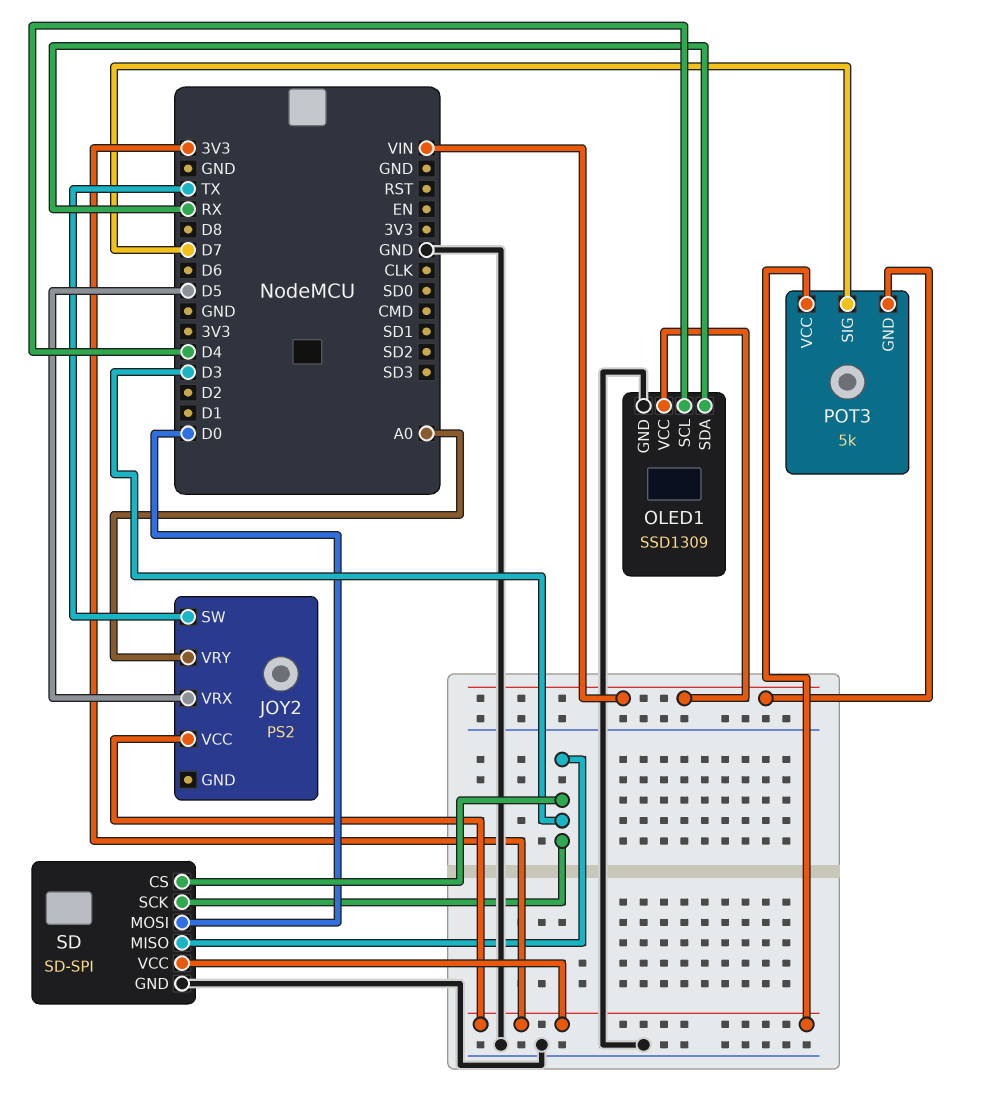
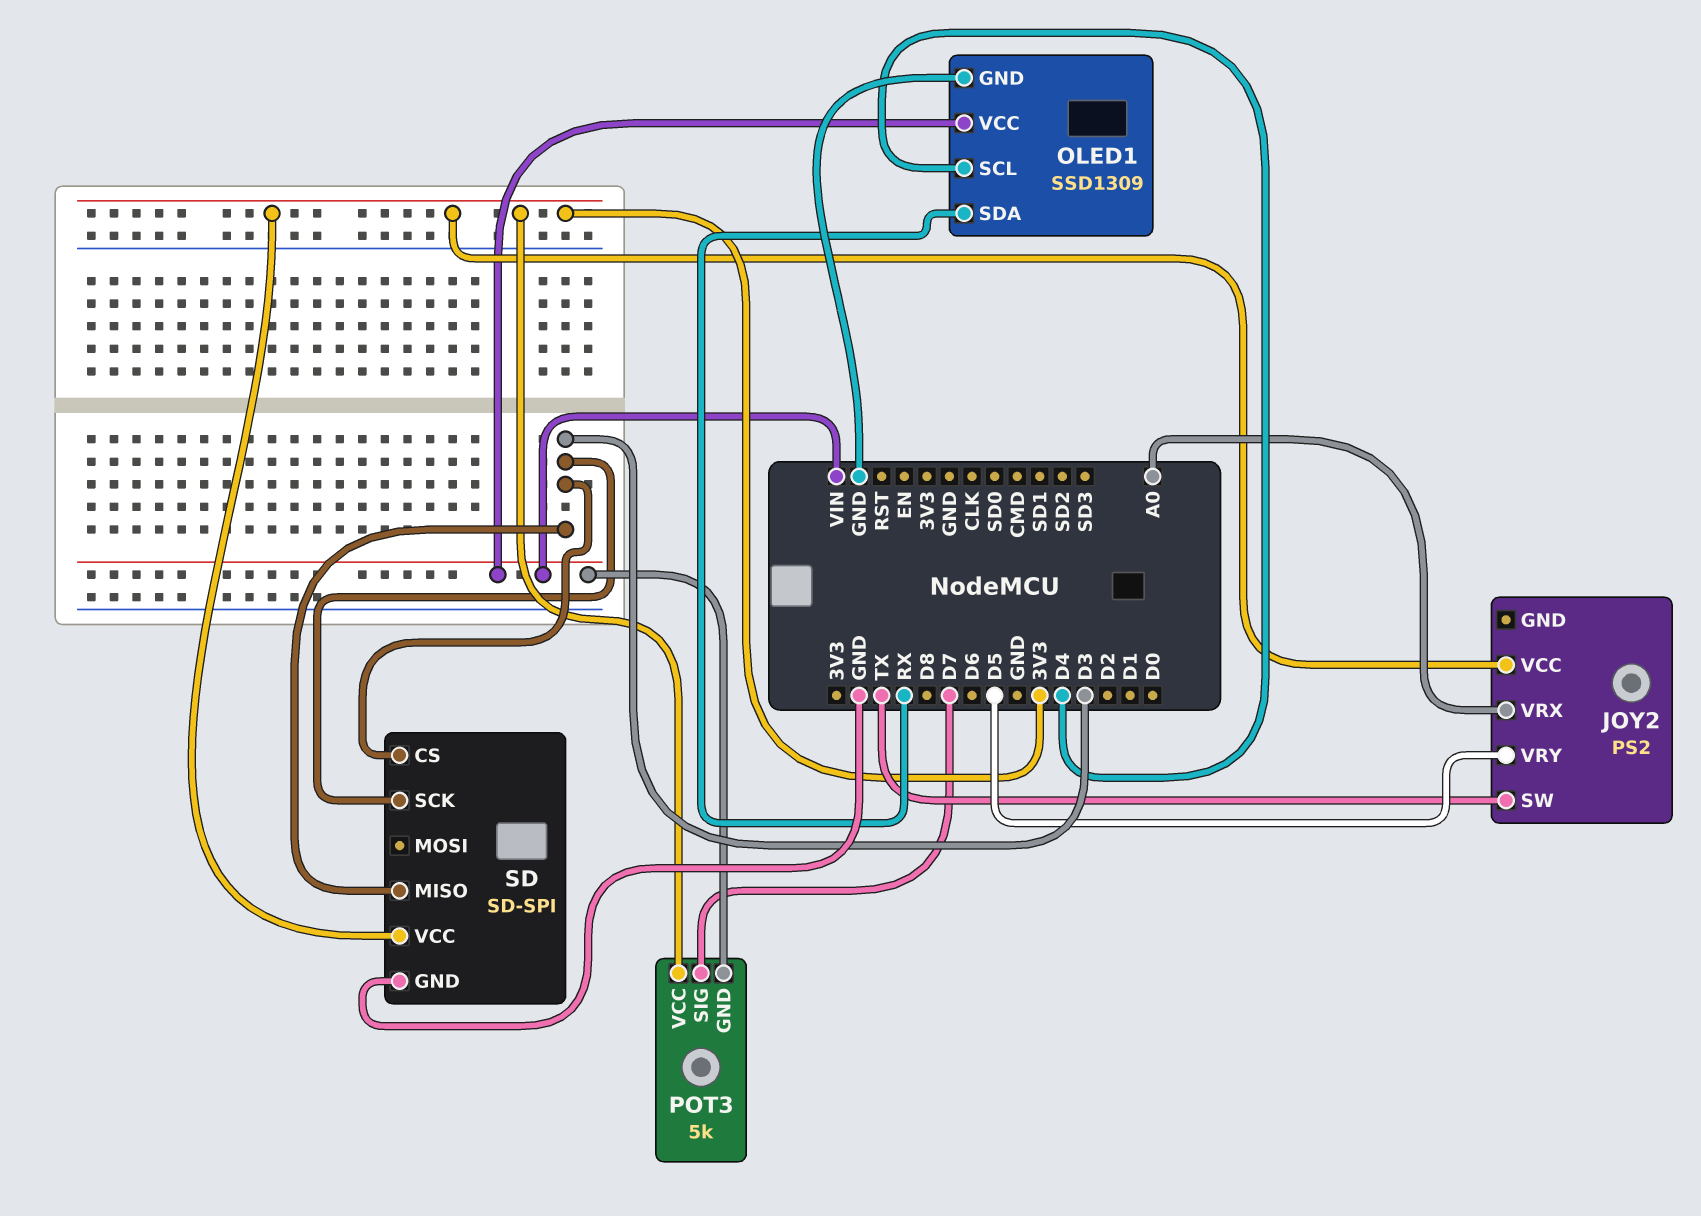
JOY2 pin VRX: D5 -> A0
JOY2 pin VRY: A0 -> D5
SD pin MOSI: D0 -> none

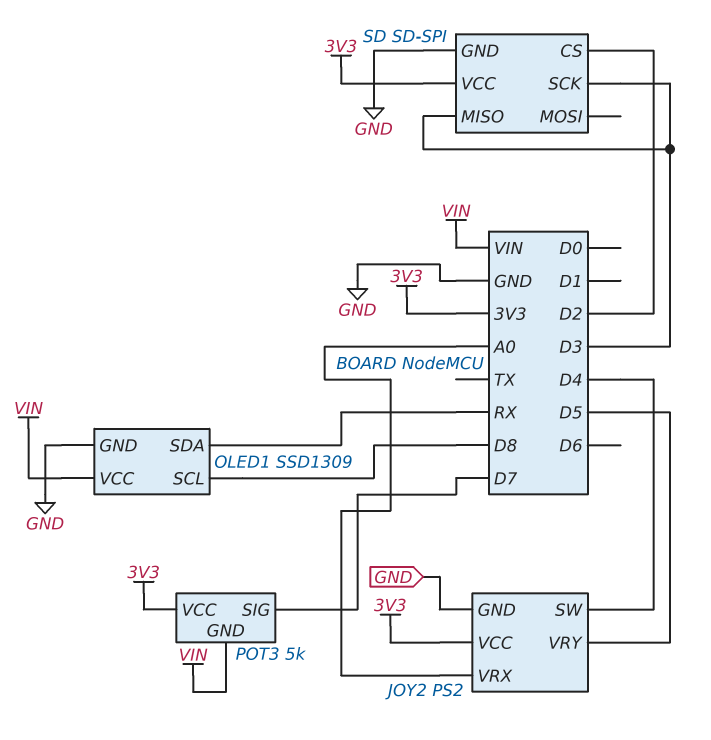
JOY2 pin GND: none -> GND
JOY2 pin SW: TX -> D4
OLED1 pin SCL: D4 -> D8
SD pin CS: D3 -> D2

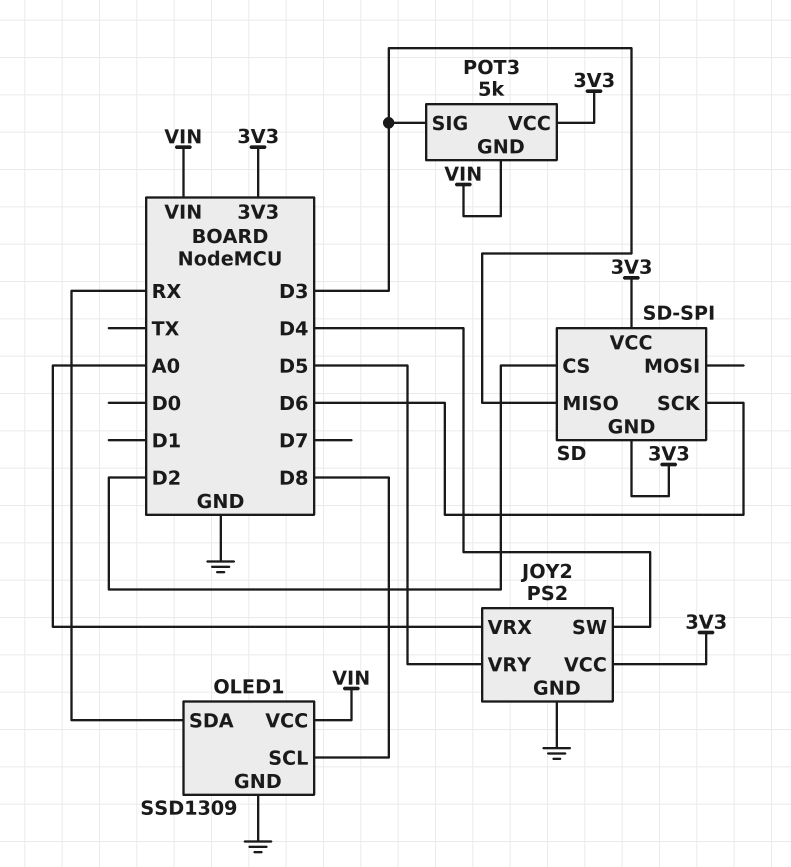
POT3 pin SIG: D7 -> D3
SD pin GND: GND -> 3V3
SD pin SCK: D3 -> D6

